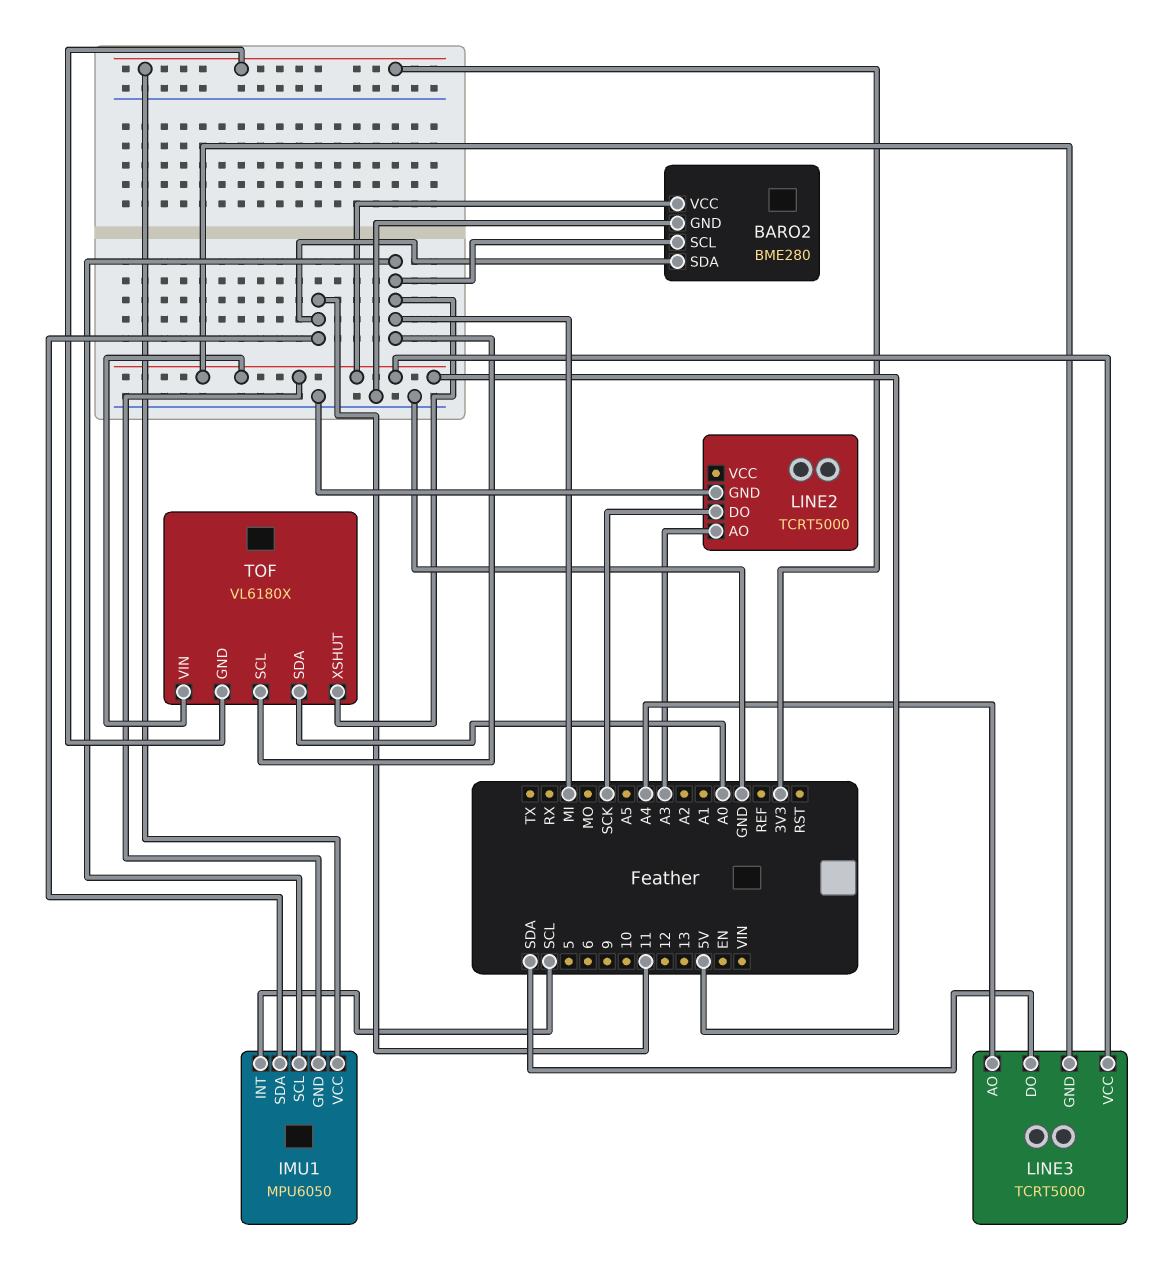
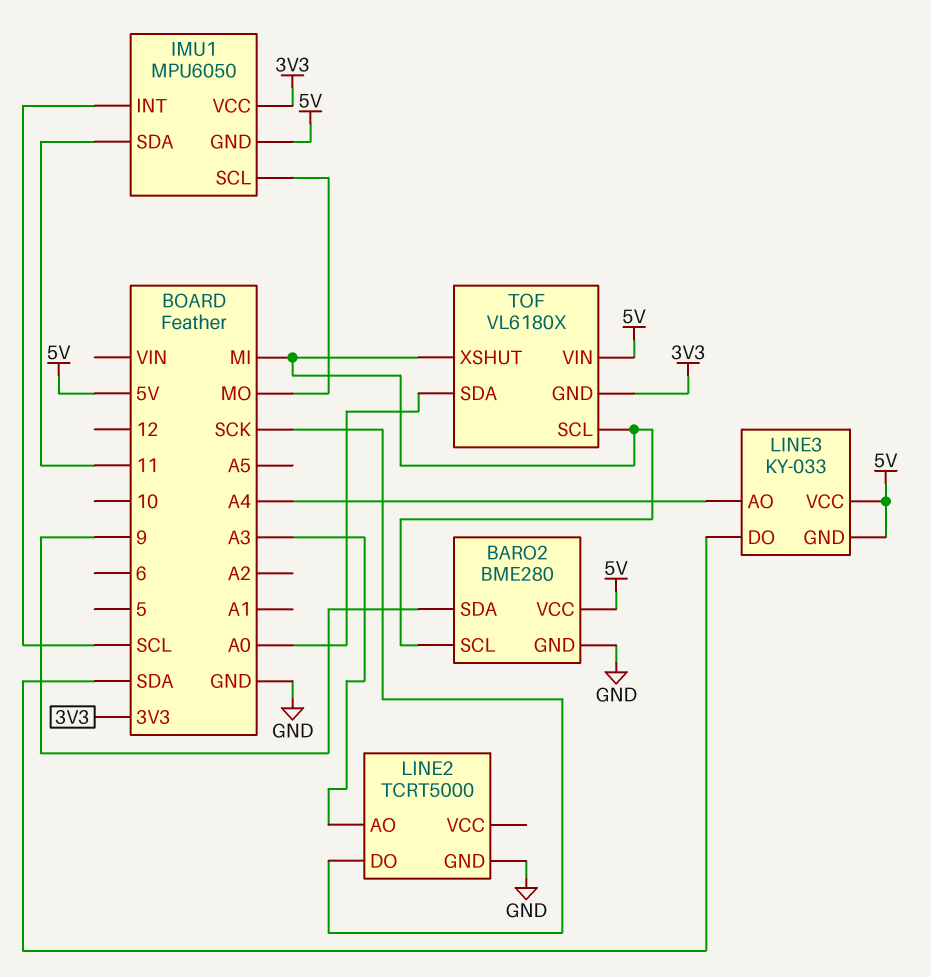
BARO2 pin SDA: 11 -> 9
IMU1 pin SCL: MI -> MO
LINE3: TCRT5000 -> KY-033

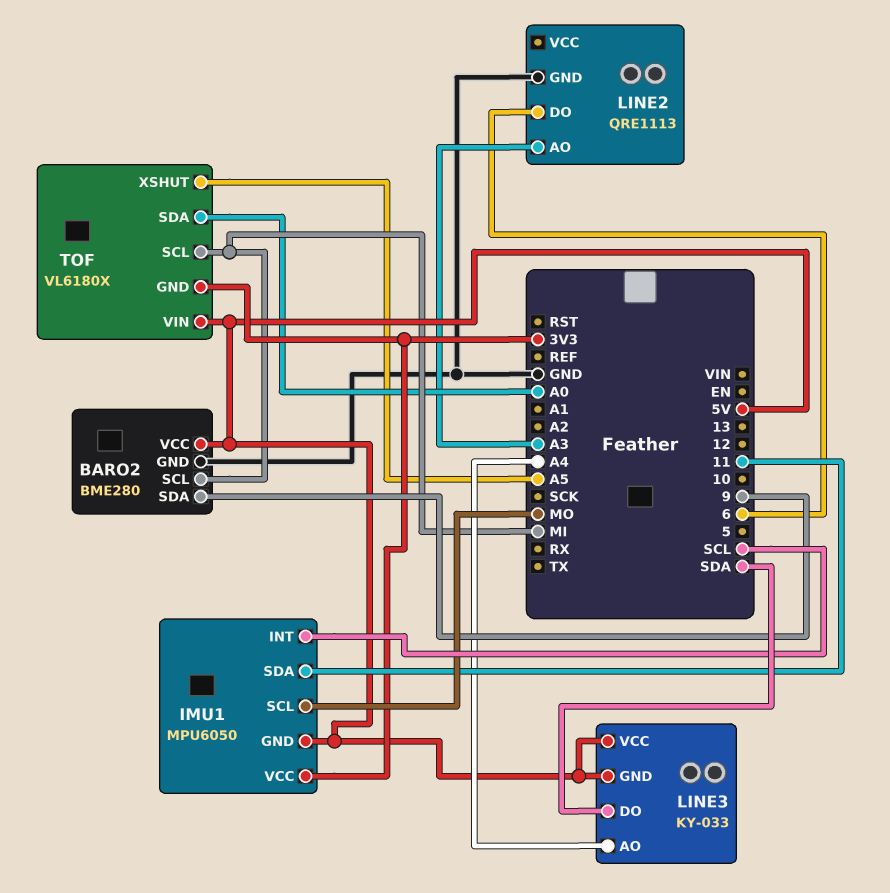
LINE2: TCRT5000 -> QRE1113
LINE2 pin DO: SCK -> 6
TOF pin XSHUT: MI -> A5

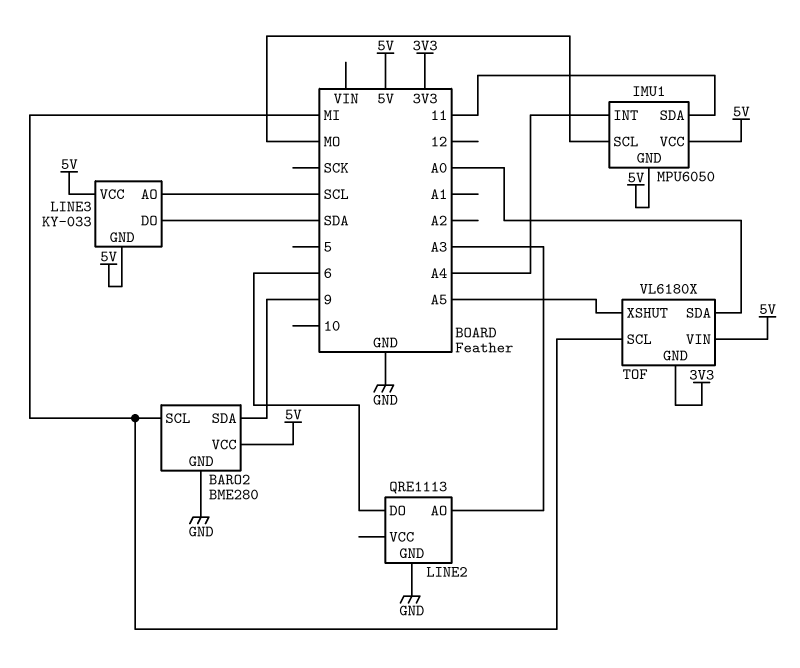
IMU1 pin INT: SCL -> A4
IMU1 pin VCC: 3V3 -> 5V
LINE3 pin AO: A4 -> SCL

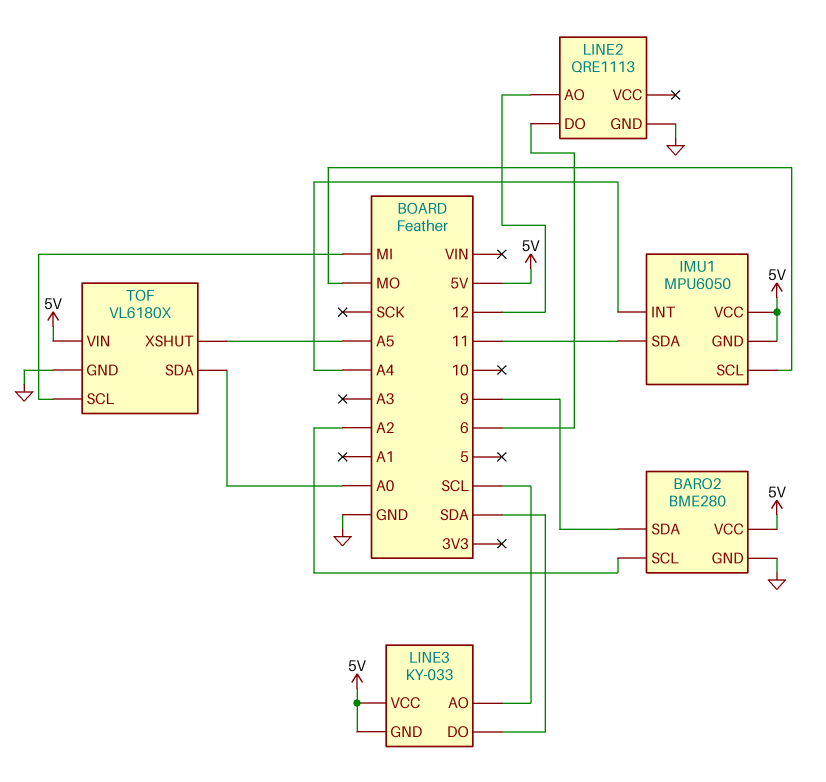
BARO2 pin SCL: MI -> A2
LINE2 pin AO: A3 -> 12
TOF pin GND: 3V3 -> GND

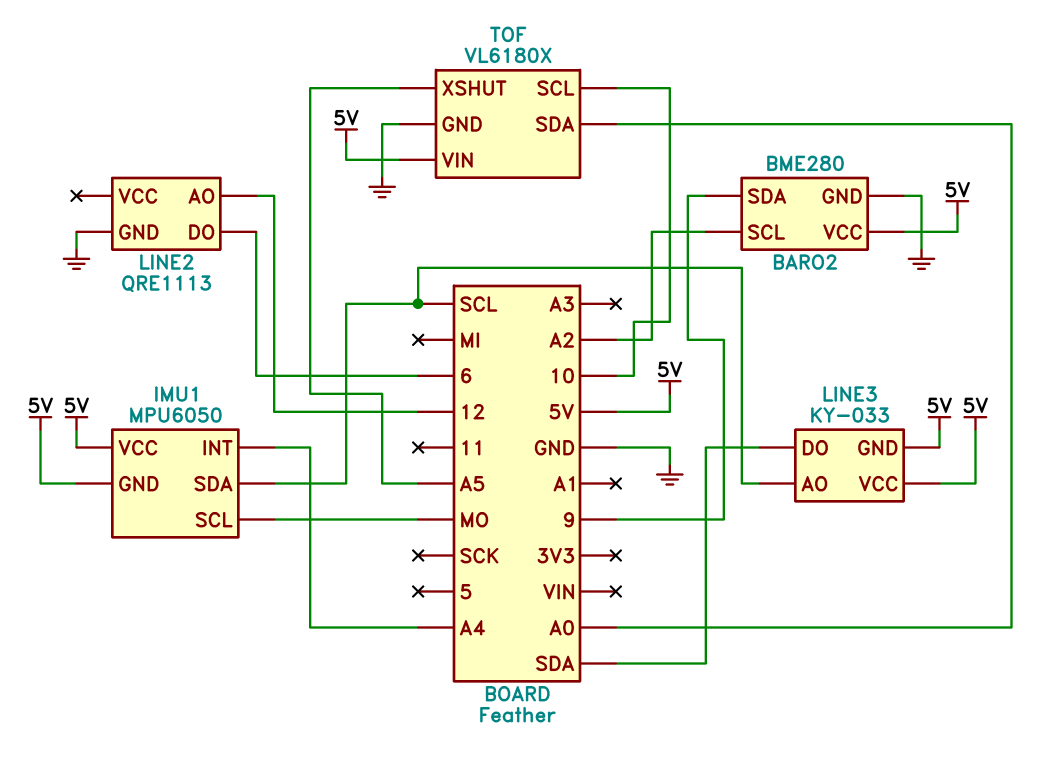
IMU1 pin SDA: 11 -> SCL
TOF pin SCL: MI -> 10

